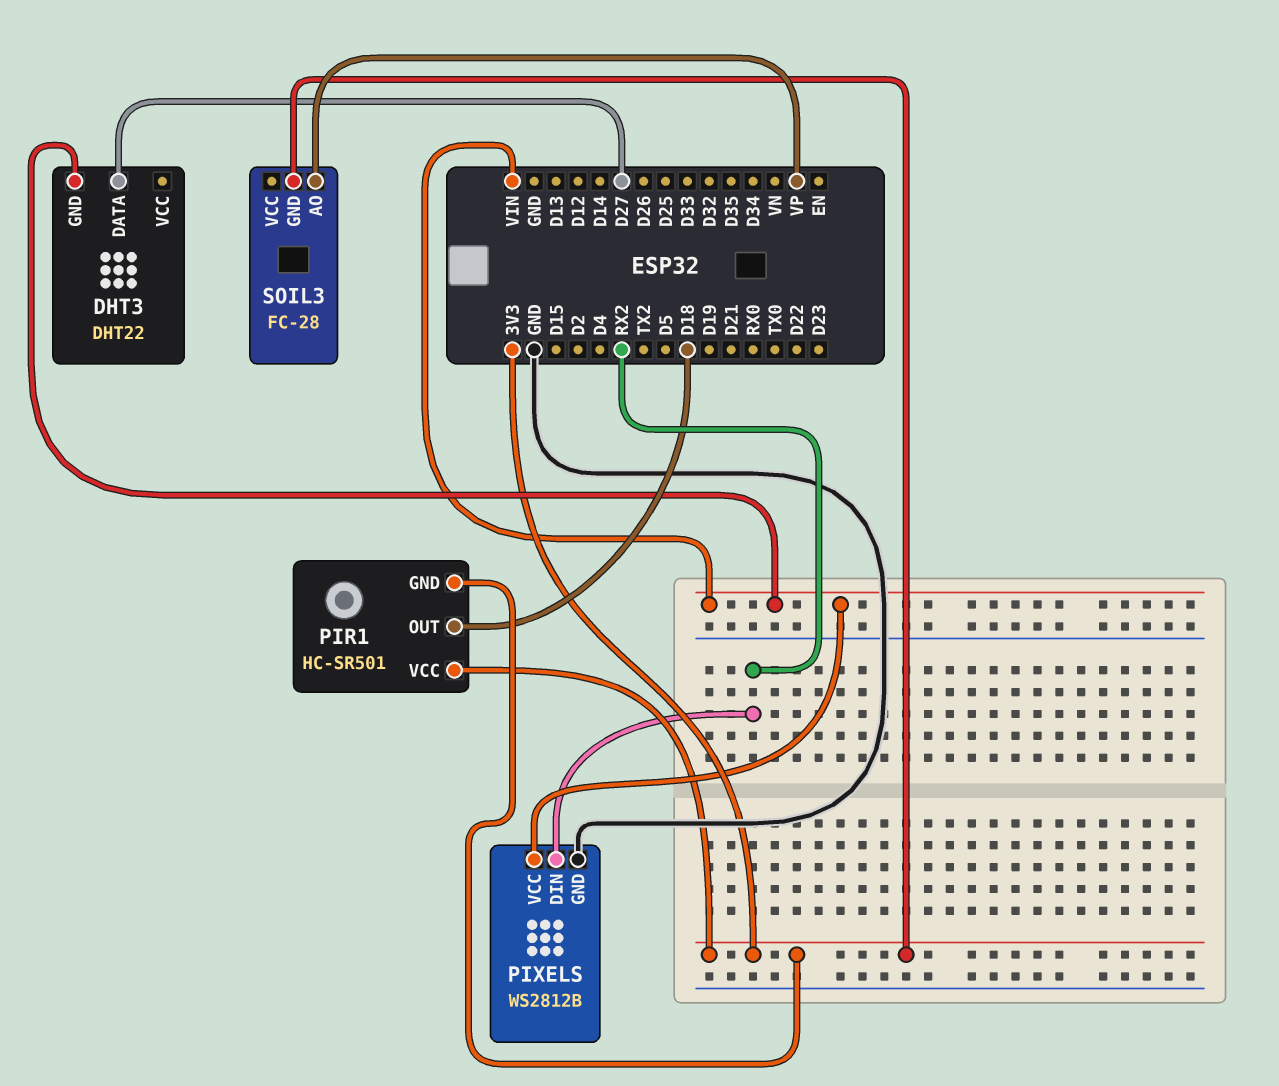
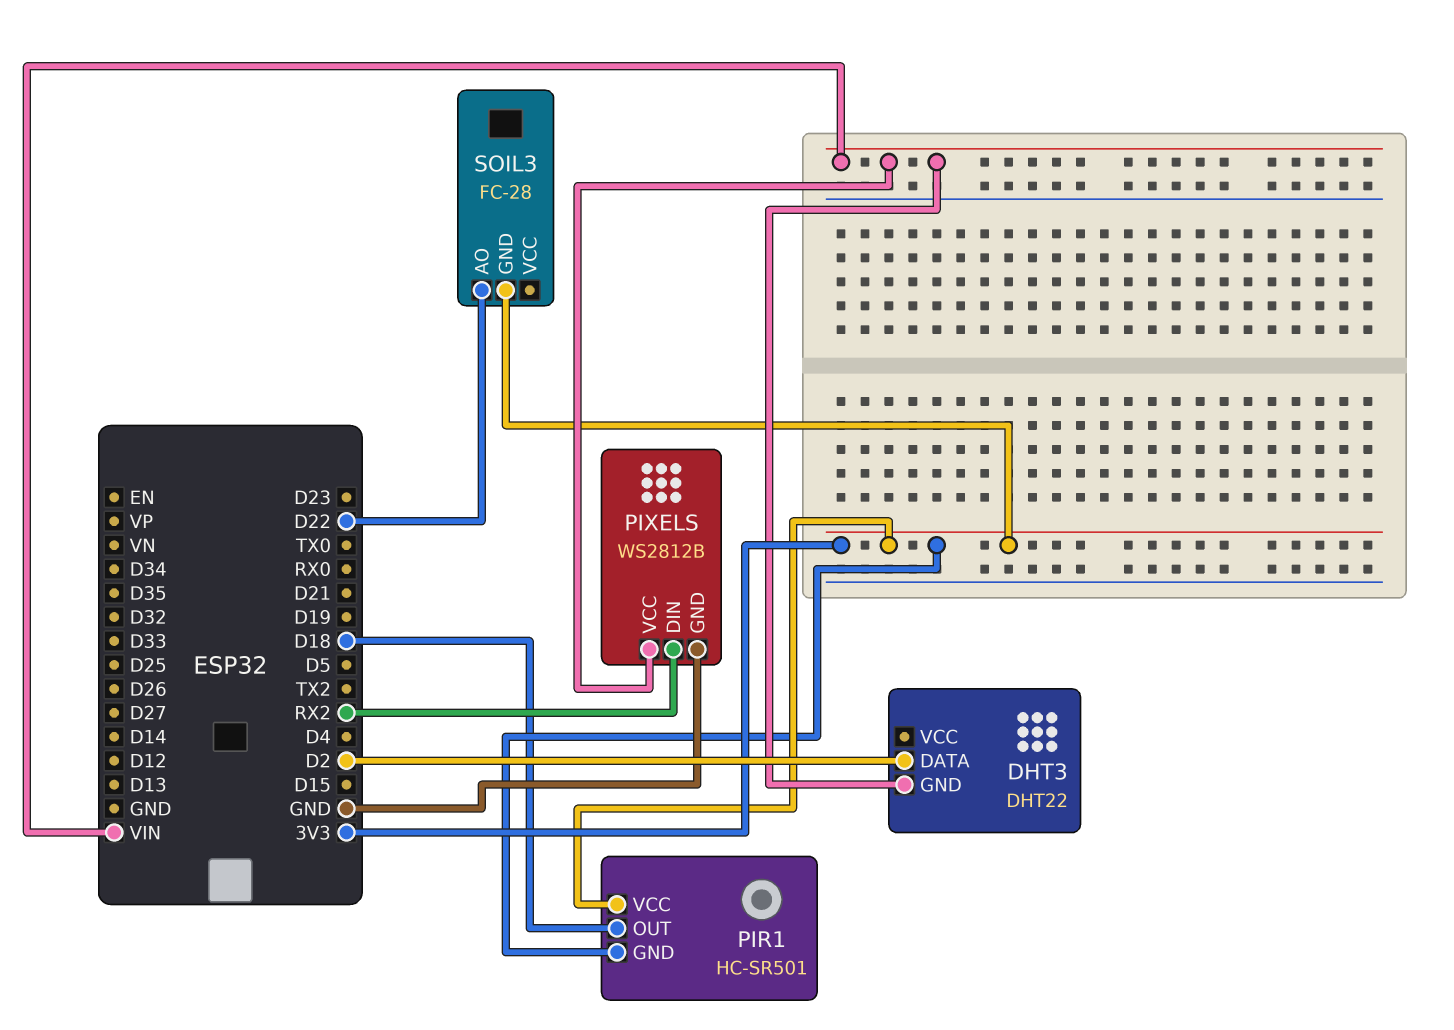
DHT3 pin DATA: D27 -> D2
SOIL3 pin AO: VP -> D22

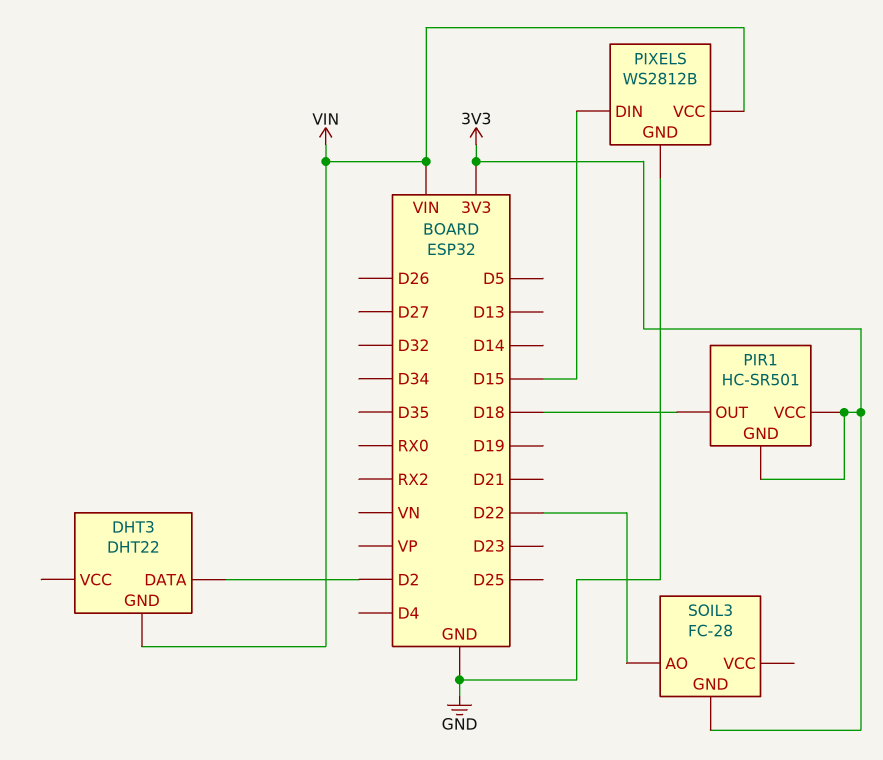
PIXELS pin DIN: RX2 -> D15

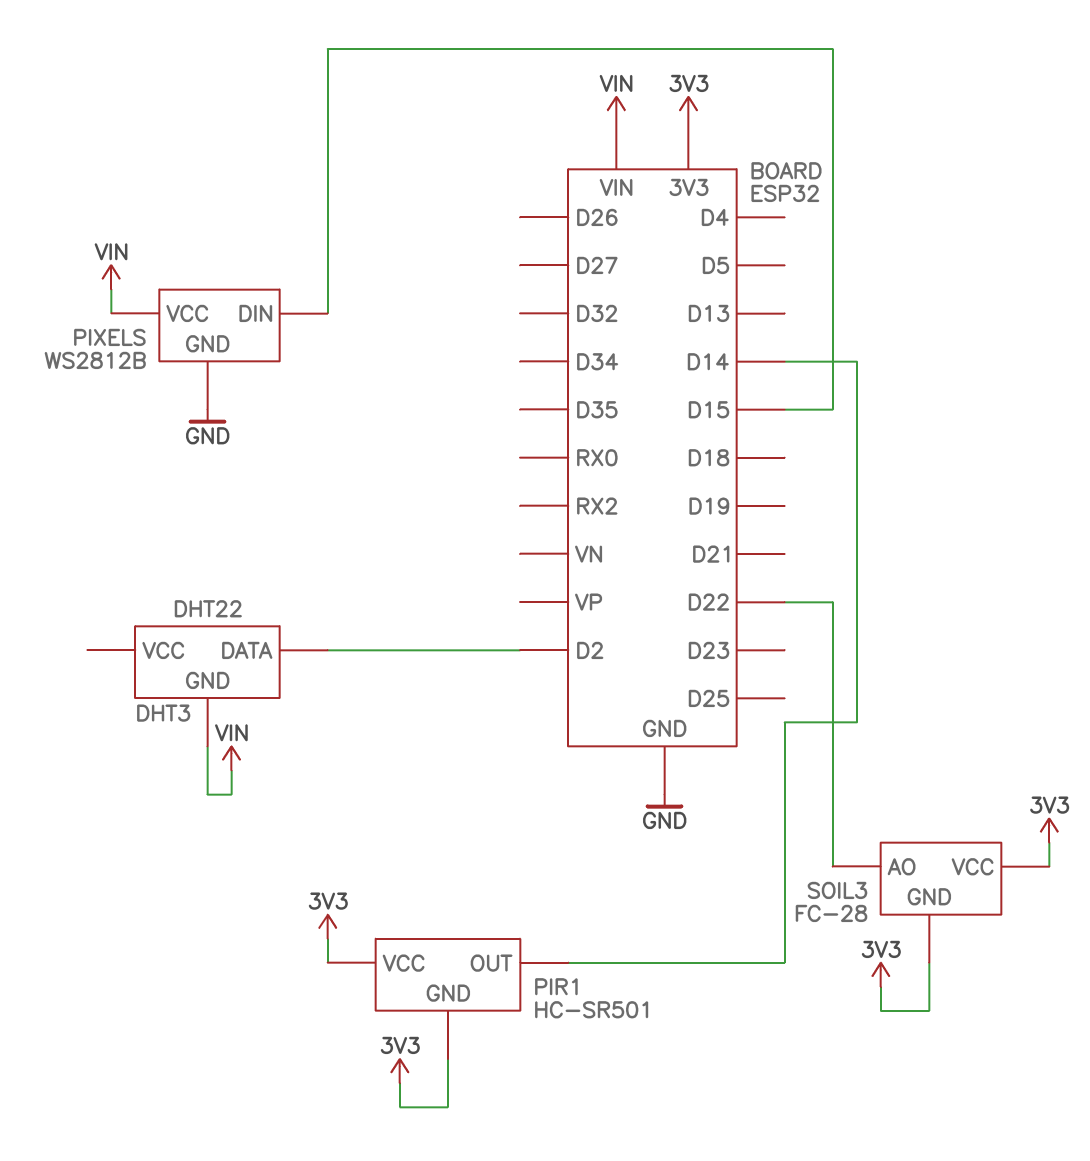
PIR1 pin OUT: D18 -> D14
SOIL3 pin VCC: none -> 3V3

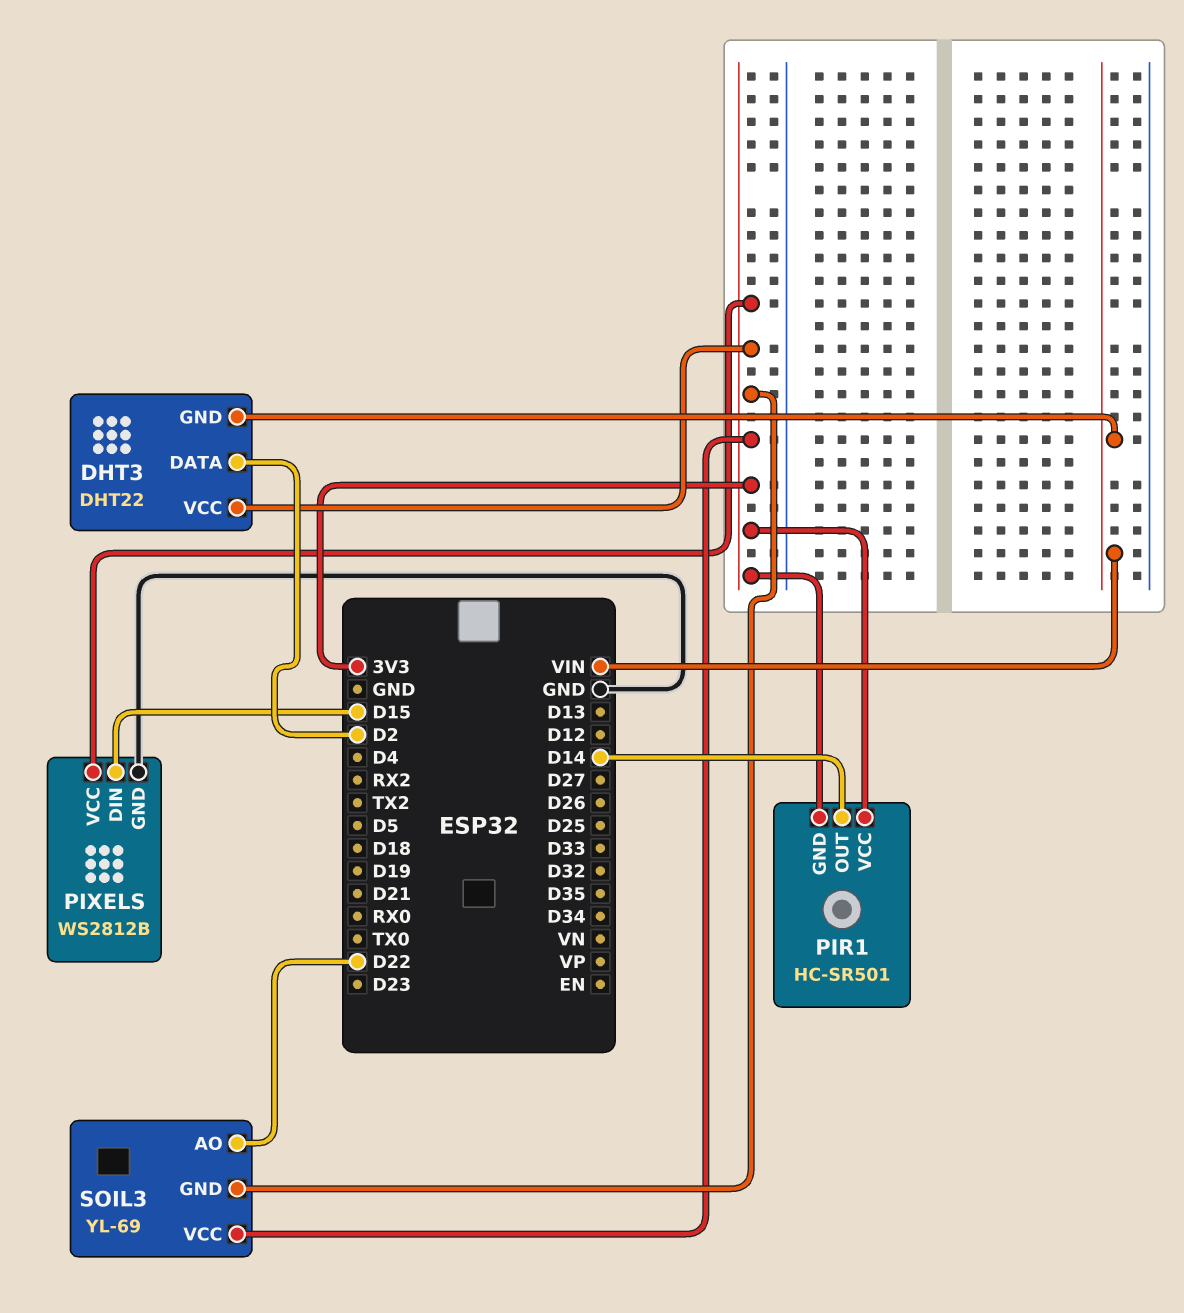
DHT3 pin VCC: none -> 3V3
PIXELS pin VCC: VIN -> 3V3
SOIL3: FC-28 -> YL-69

